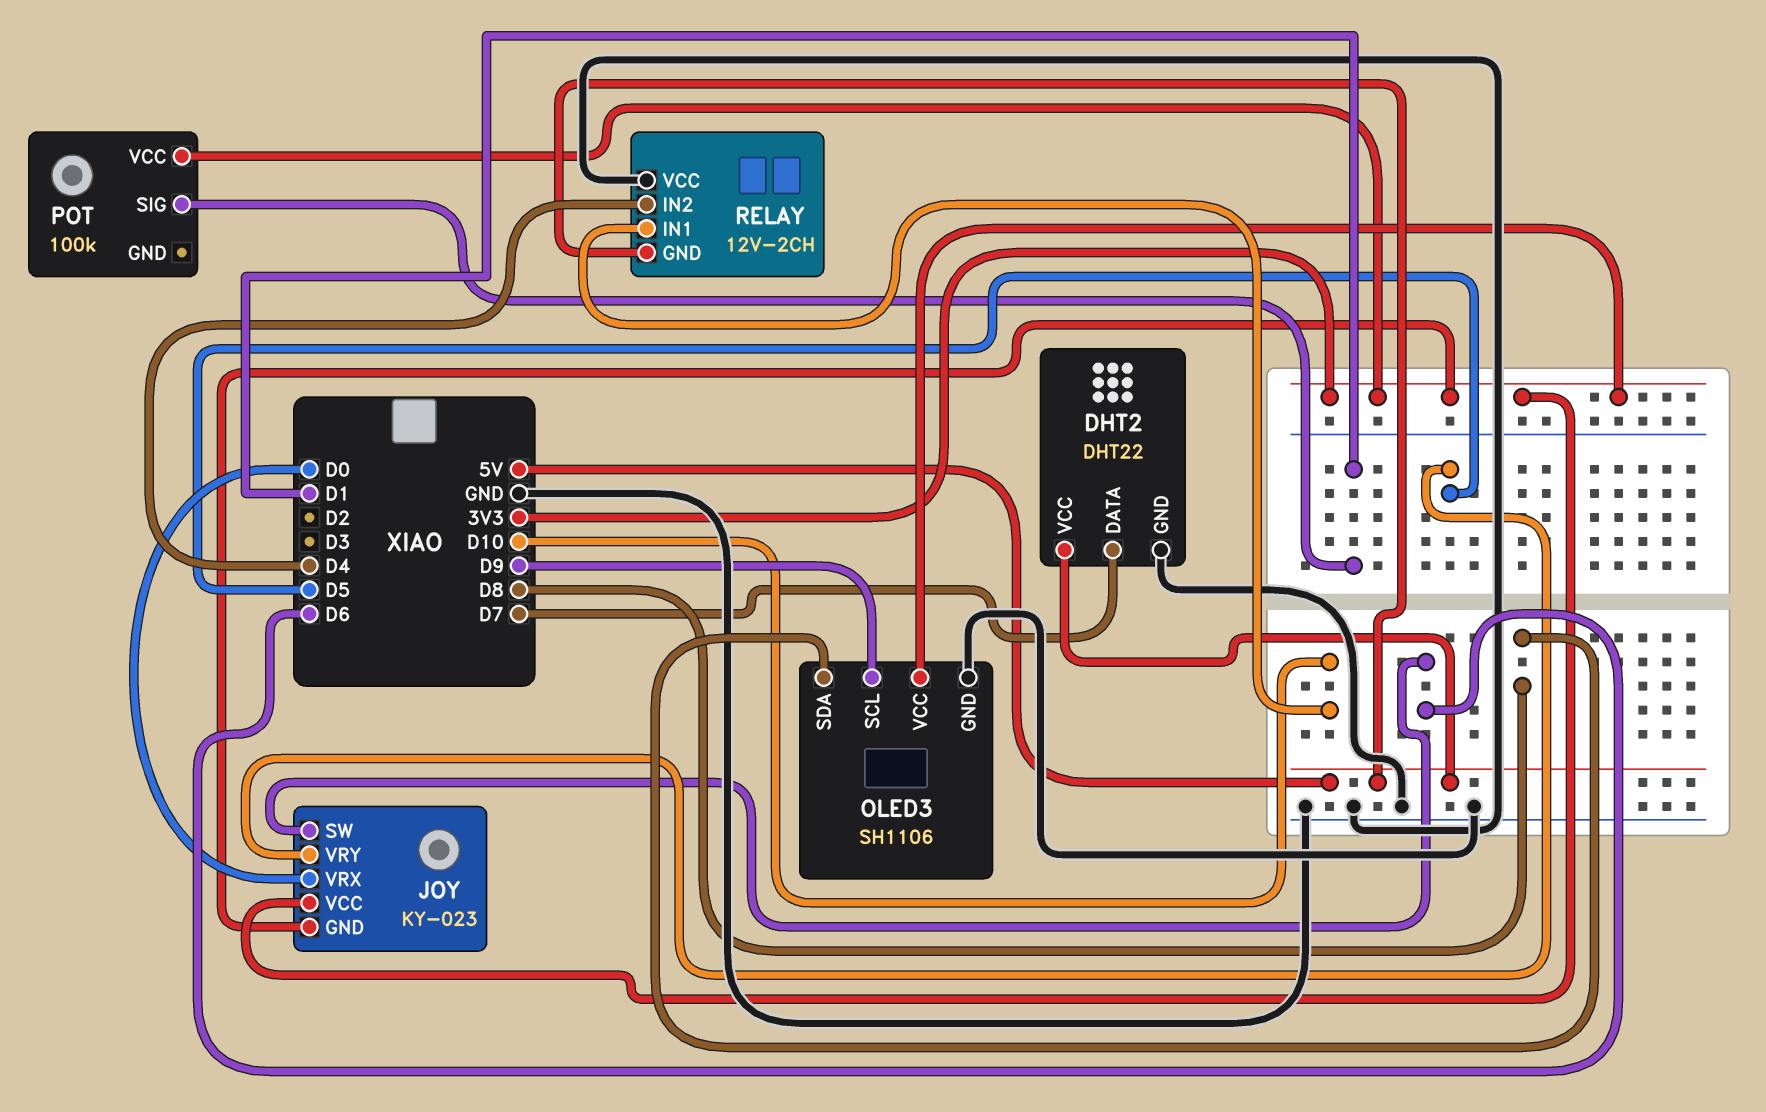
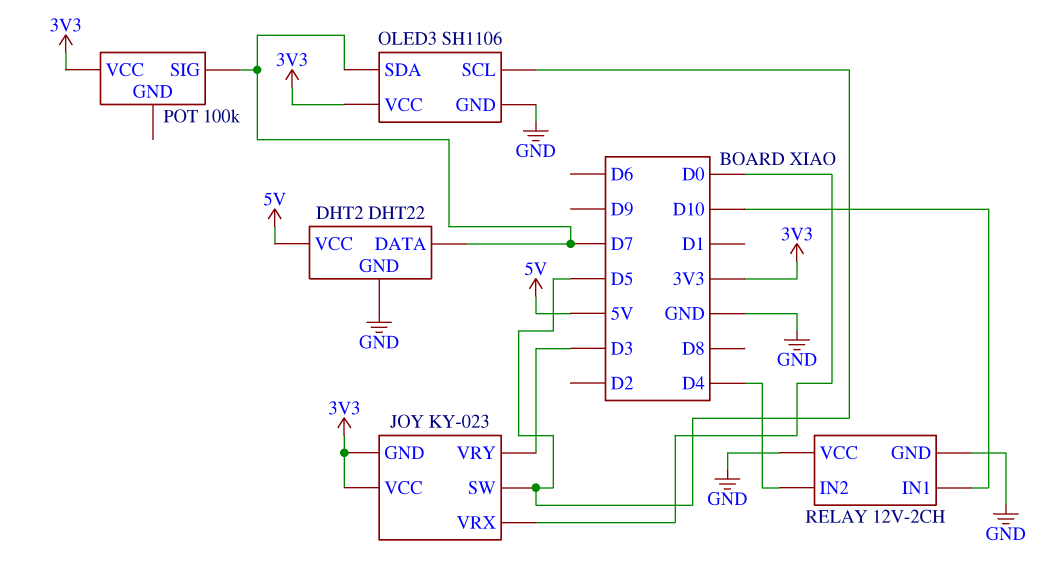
JOY pin SW: D6 -> D5
JOY pin VRY: D5 -> D3
OLED3 pin SCL: D9 -> D5
OLED3 pin SDA: D8 -> D7
POT pin SIG: D1 -> D7
RELAY pin GND: 5V -> GND

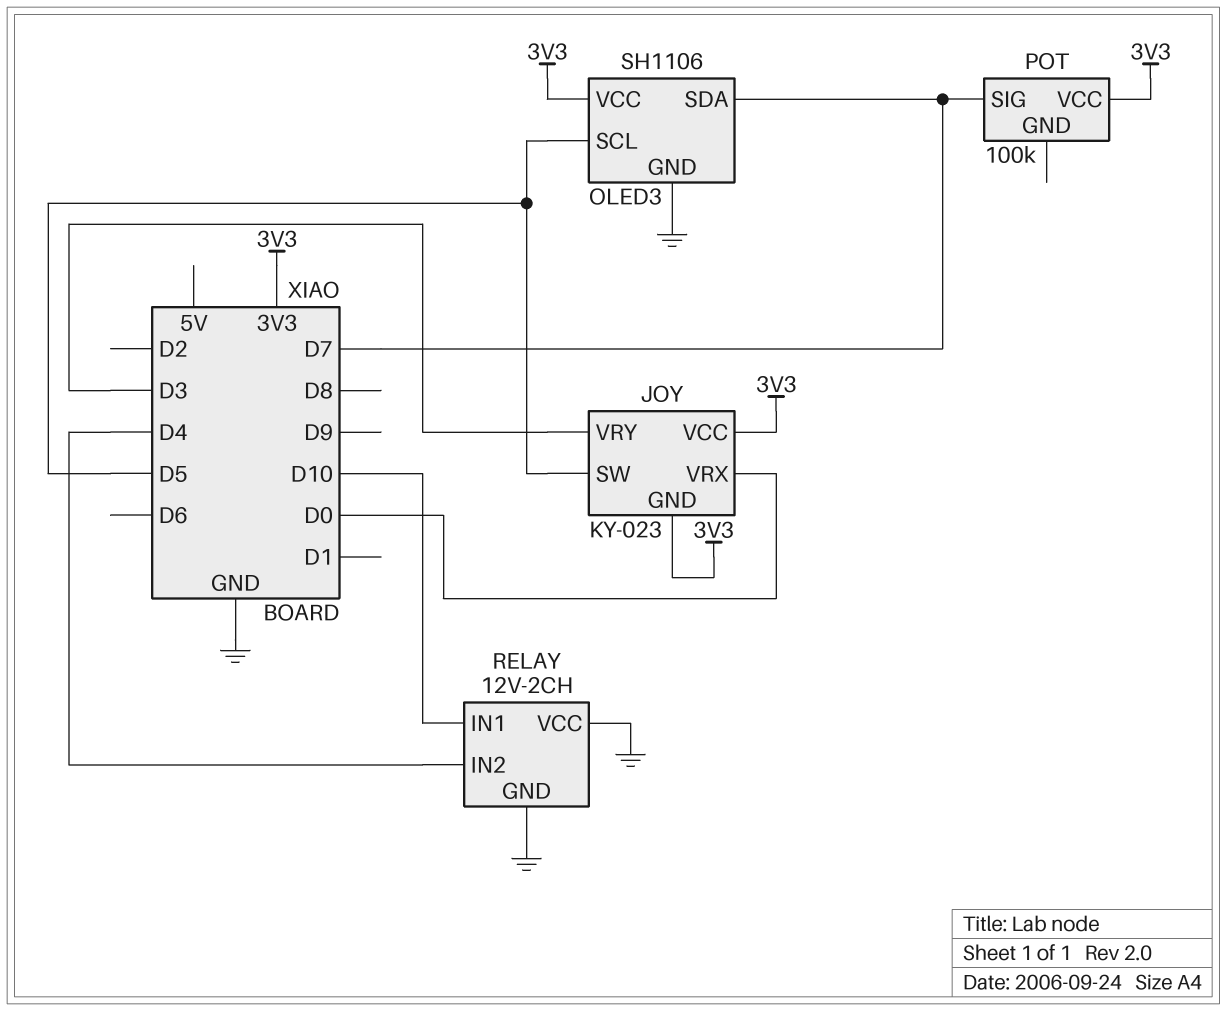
DHT2: DHT22 -> none
DHT2 pin DATA: D7 -> none
DHT2 pin GND: GND -> none
DHT2 pin VCC: 5V -> none

